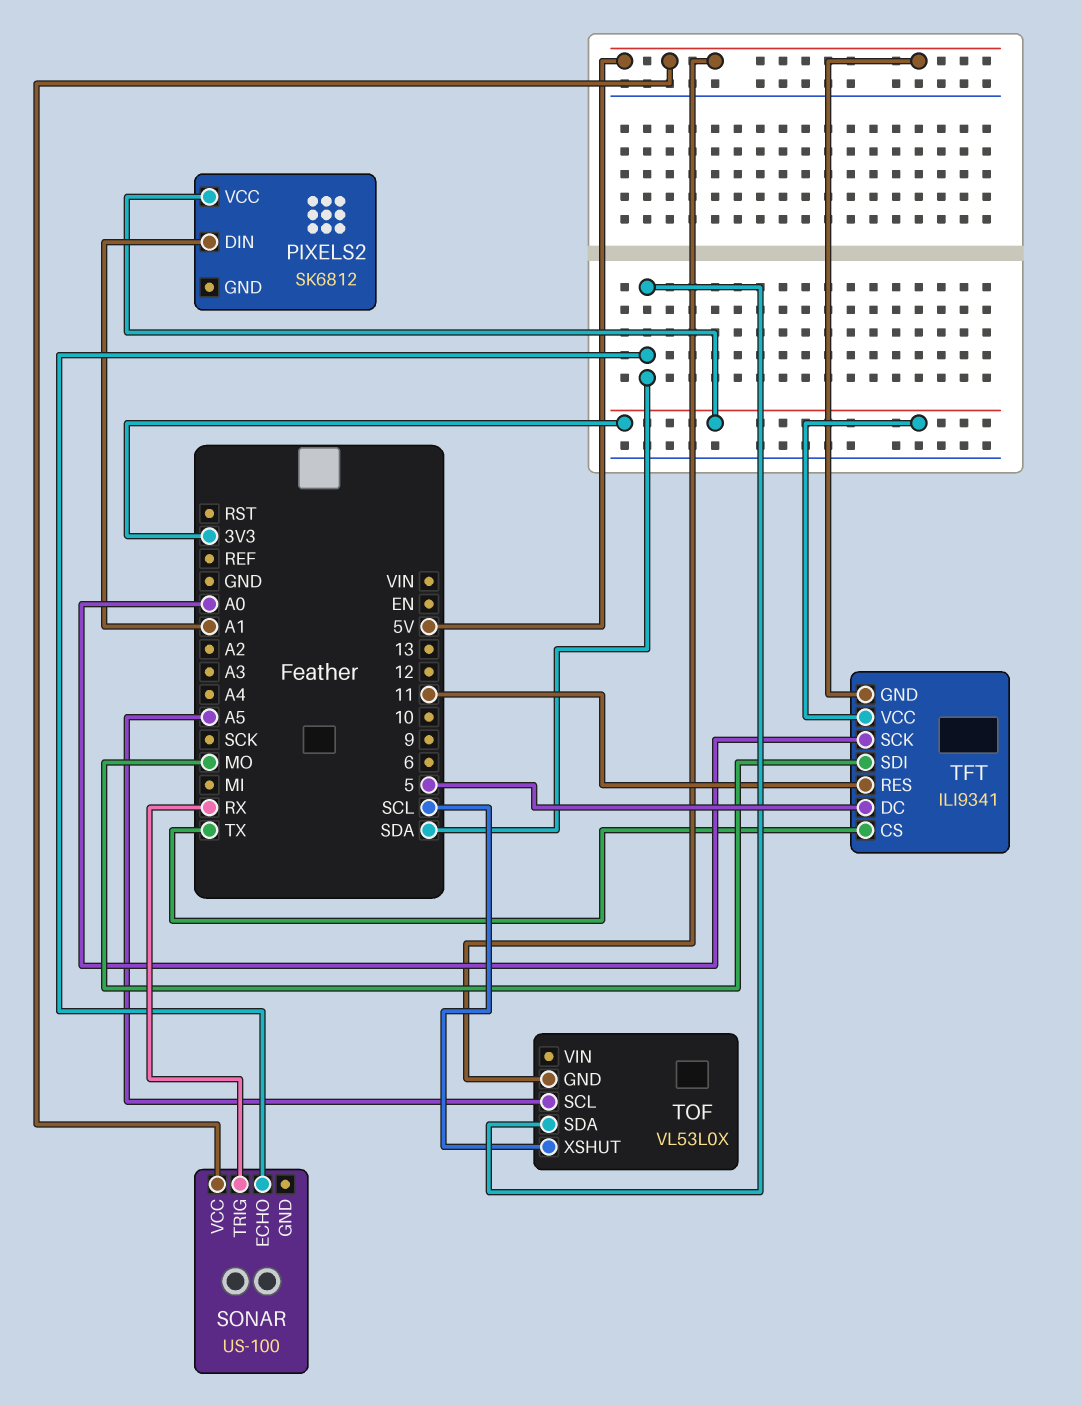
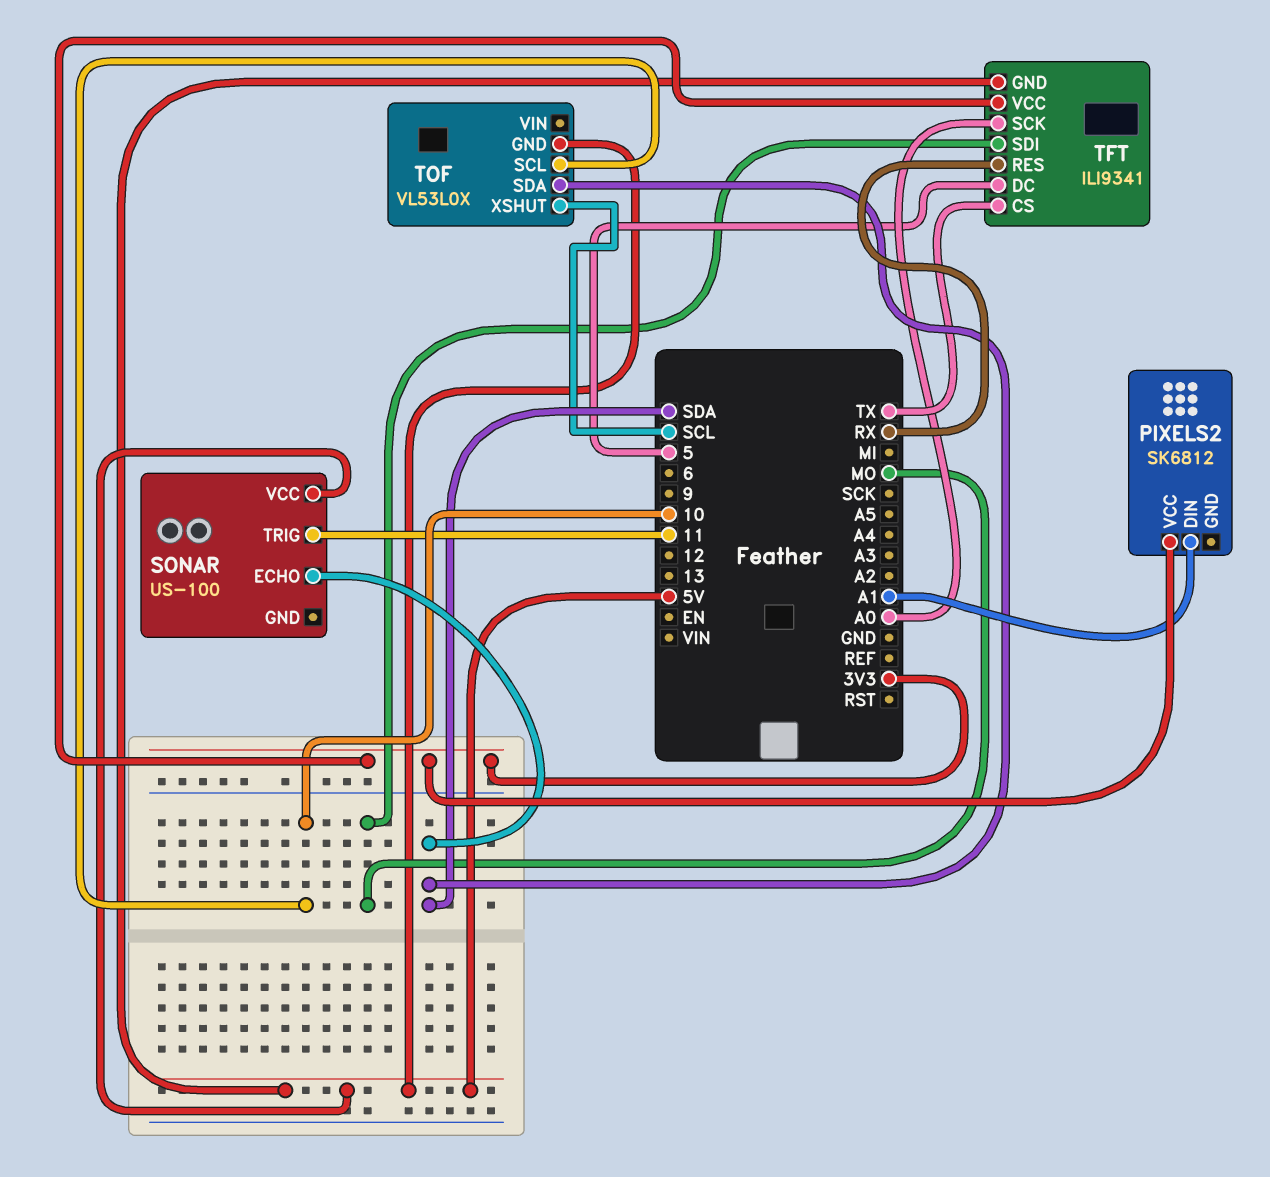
SONAR pin TRIG: RX -> 11
TFT pin RES: 11 -> RX
TOF pin SCL: A5 -> 10

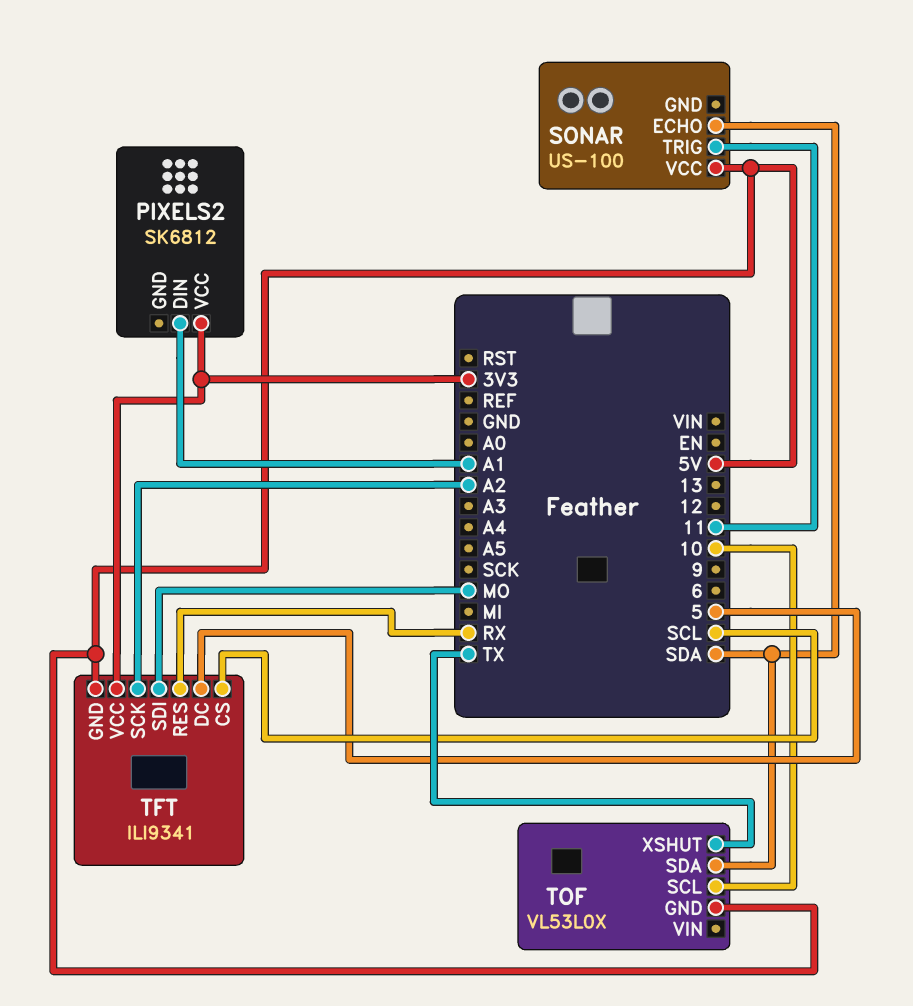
TFT pin CS: TX -> SCL
TFT pin SCK: A0 -> A2
TOF pin XSHUT: SCL -> TX

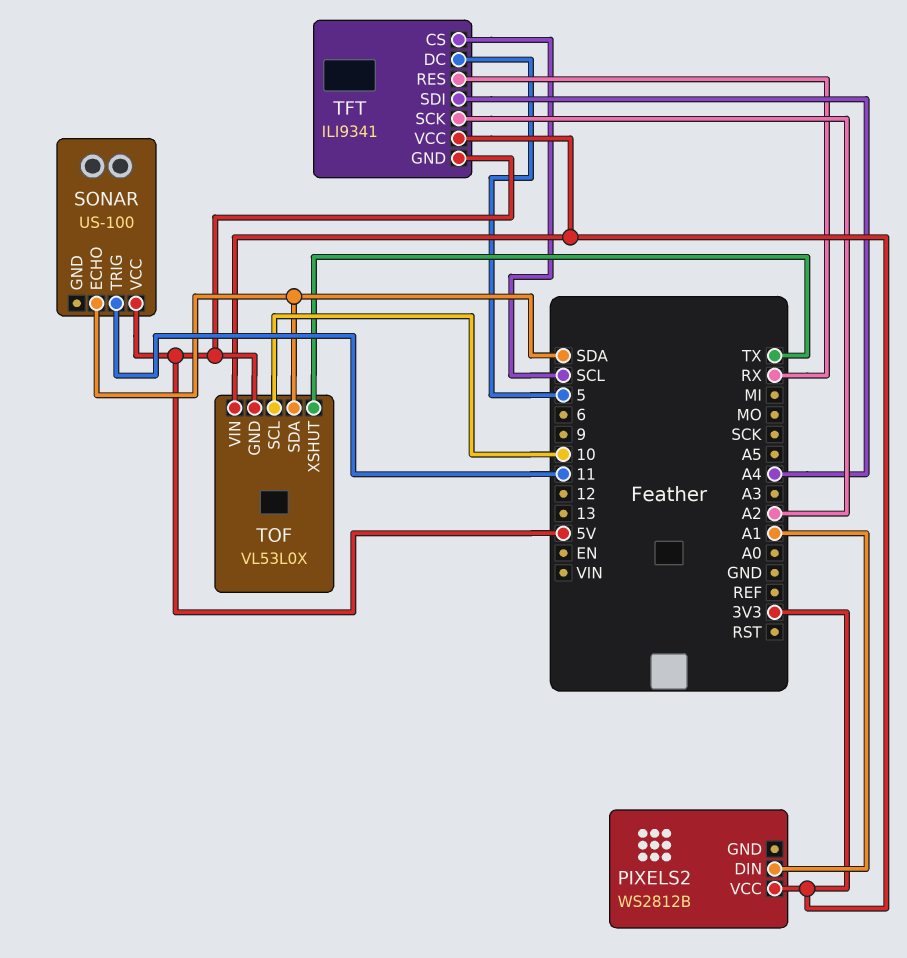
PIXELS2: SK6812 -> WS2812B
TFT pin SDI: MO -> A4
TOF pin VIN: none -> 3V3

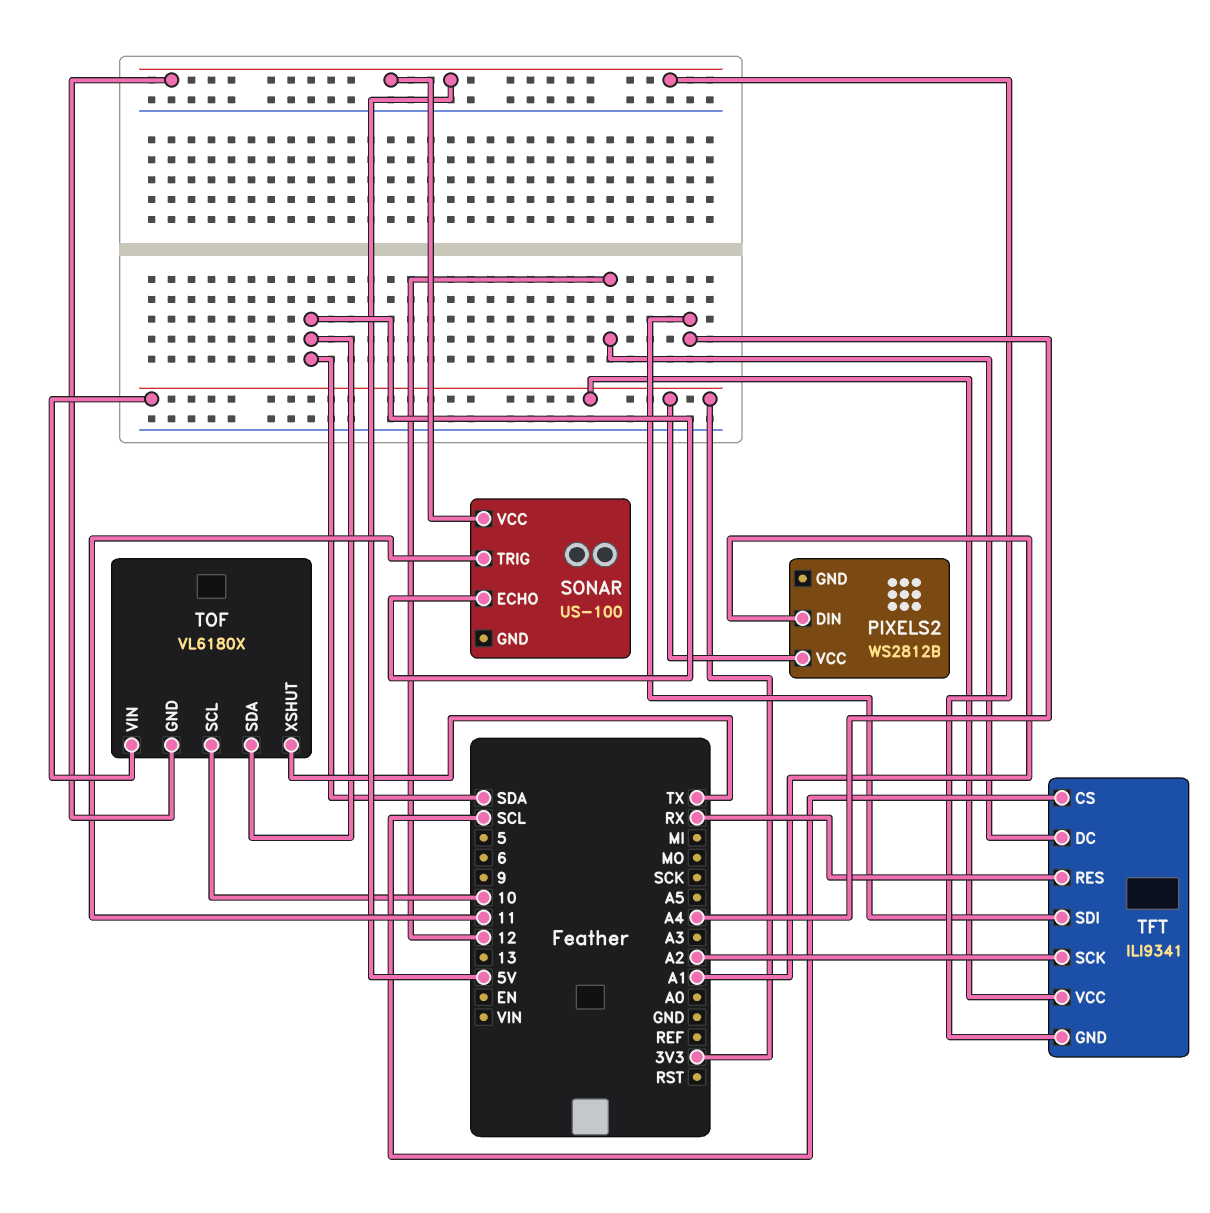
TFT pin DC: 5 -> 12
TOF: VL53L0X -> VL6180X

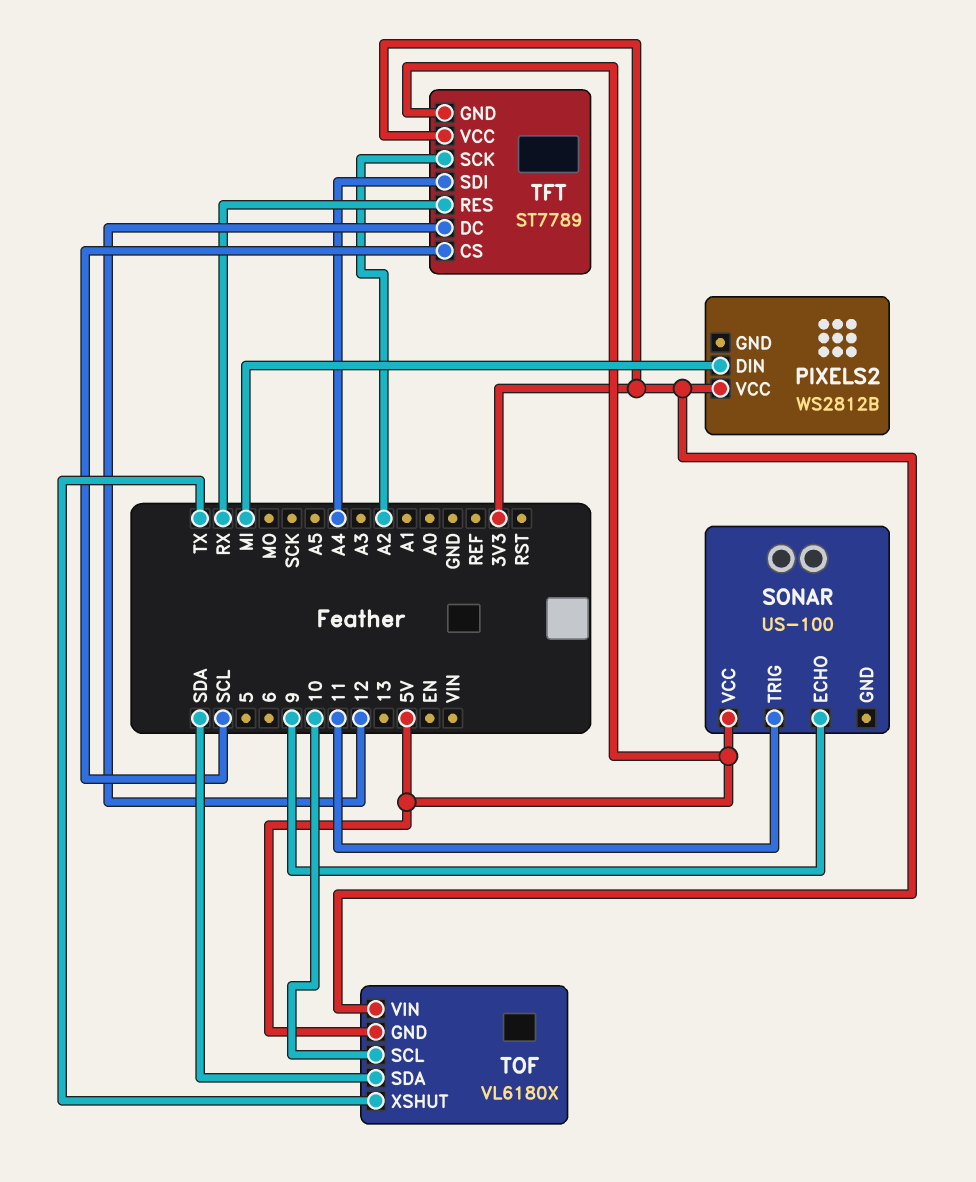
PIXELS2 pin DIN: A1 -> MI
SONAR pin ECHO: SDA -> 9
TFT: ILI9341 -> ST7789

